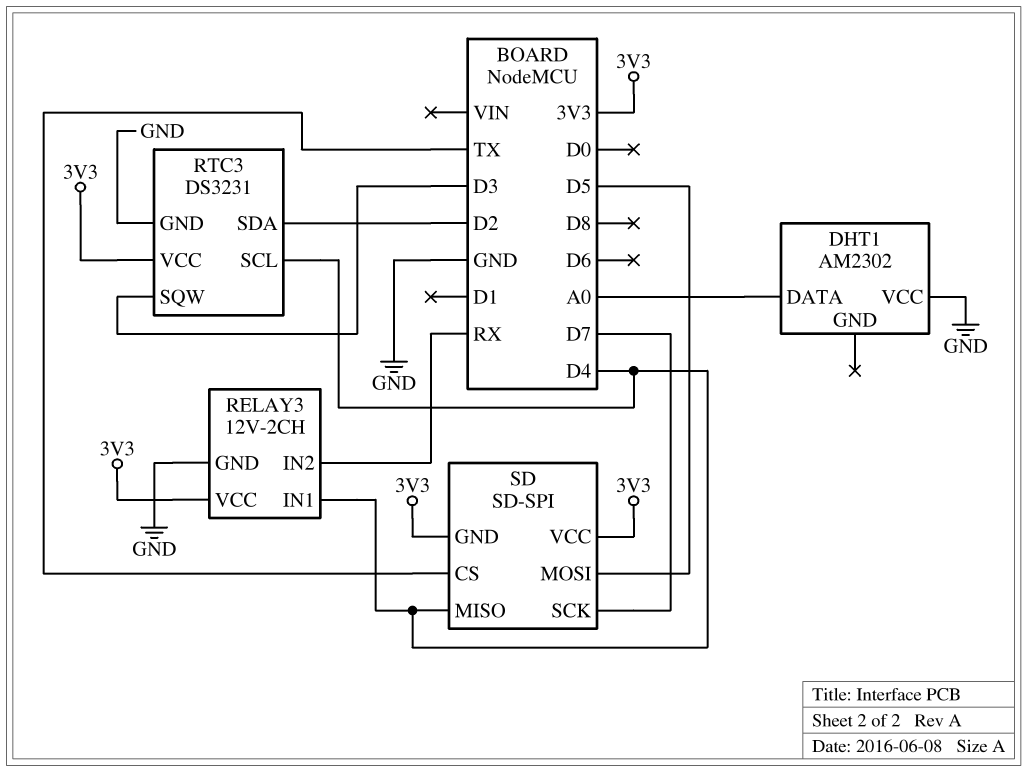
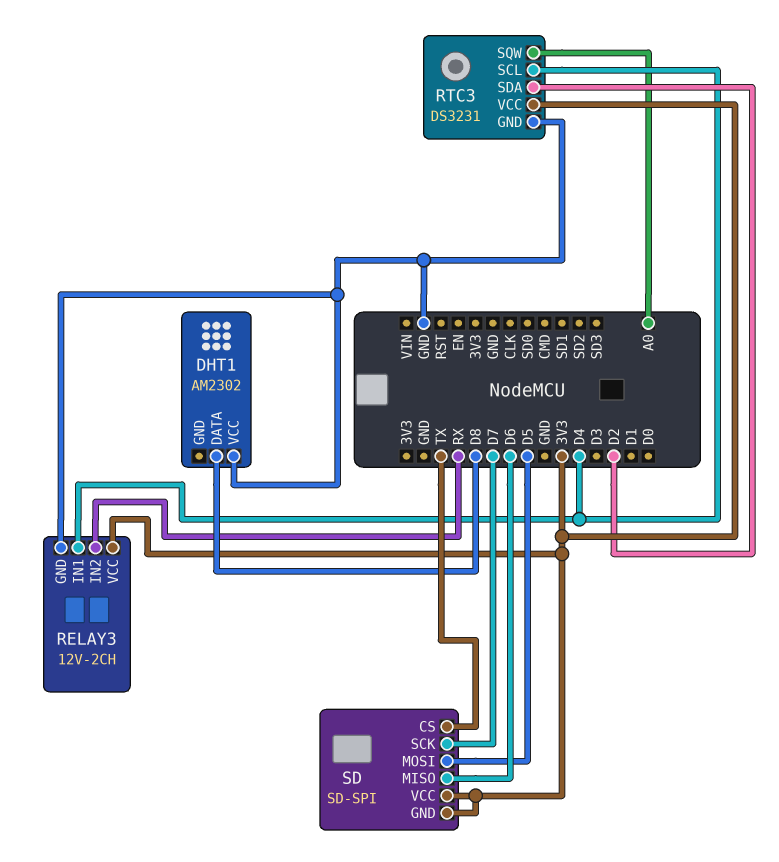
DHT1 pin DATA: A0 -> D8
RTC3 pin SQW: D3 -> A0
SD pin MISO: D4 -> D6

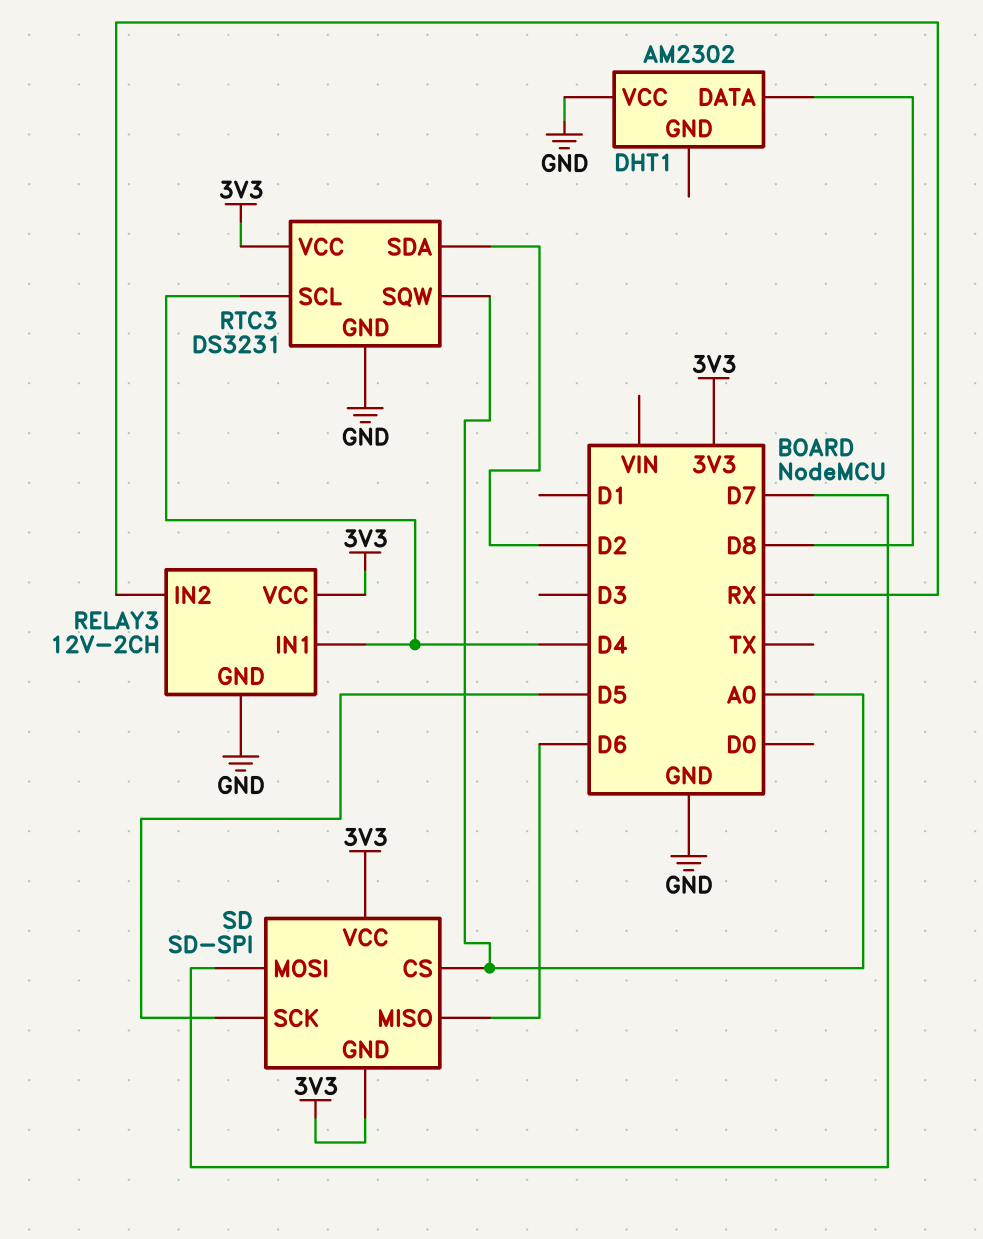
SD pin CS: TX -> A0
SD pin MOSI: D5 -> D7
SD pin SCK: D7 -> D5

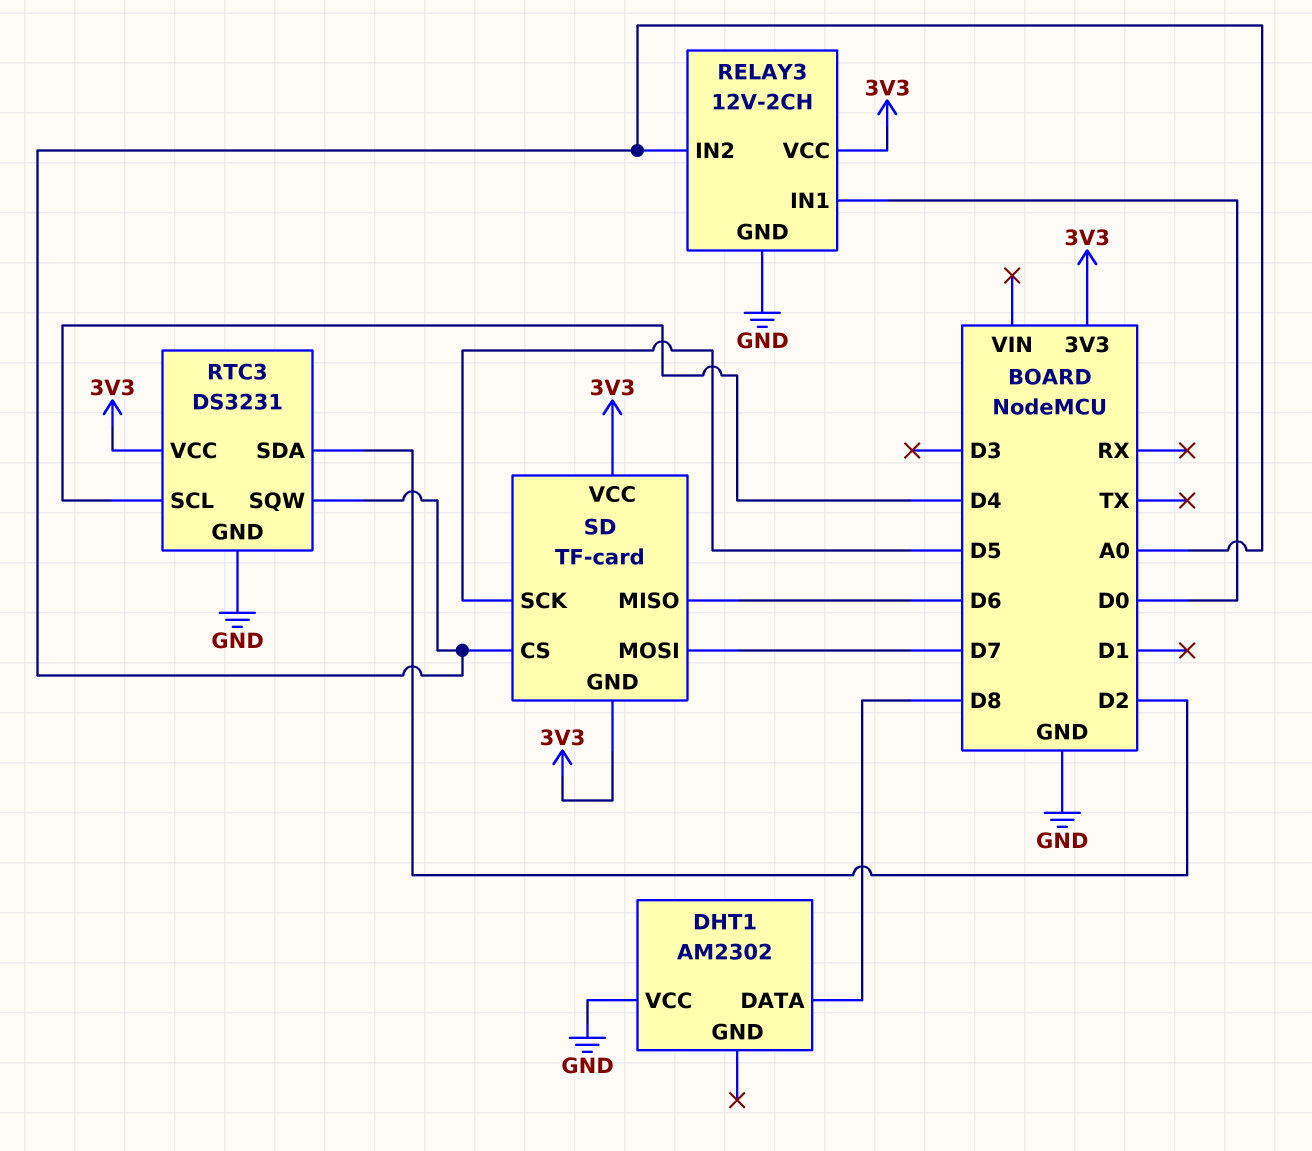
RELAY3 pin IN1: D4 -> D0
RELAY3 pin IN2: RX -> A0
SD: SD-SPI -> TF-card

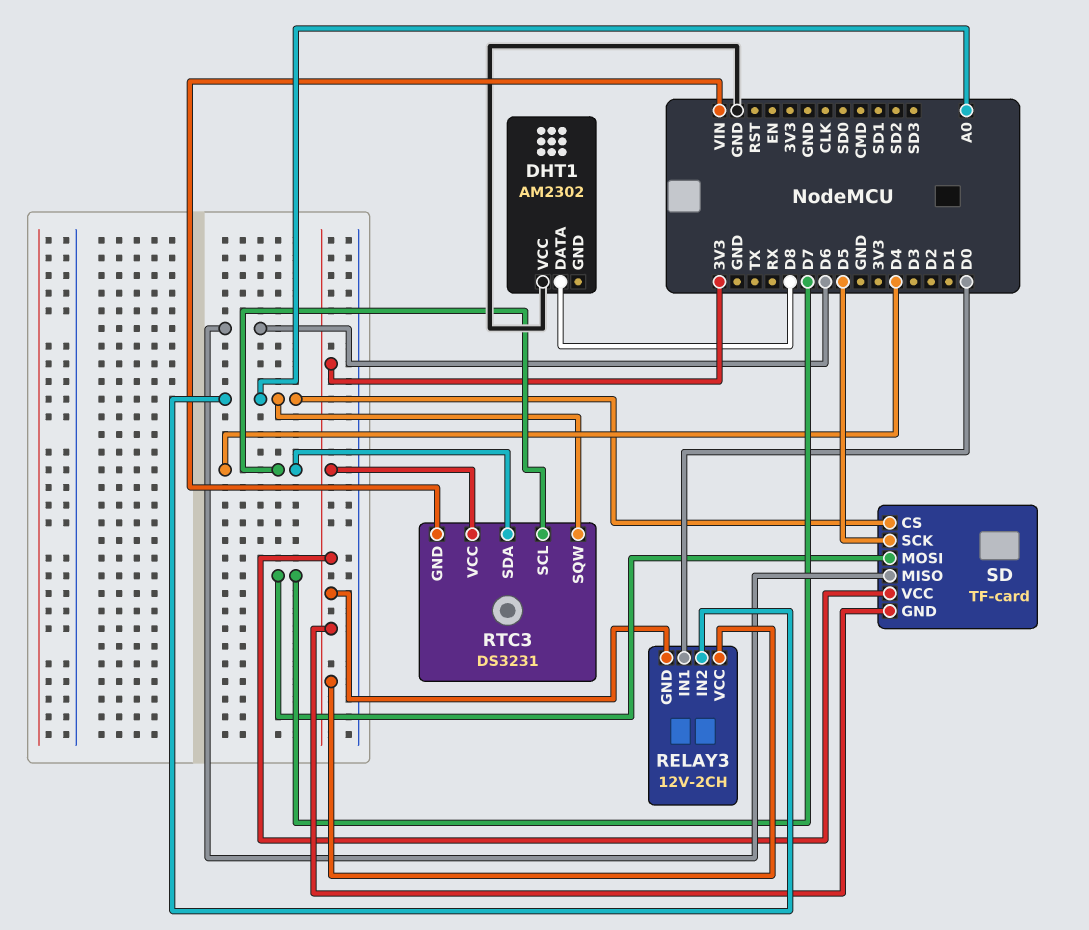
RELAY3 pin GND: GND -> 3V3
RTC3 pin GND: GND -> VIN
RTC3 pin SDA: D2 -> D4

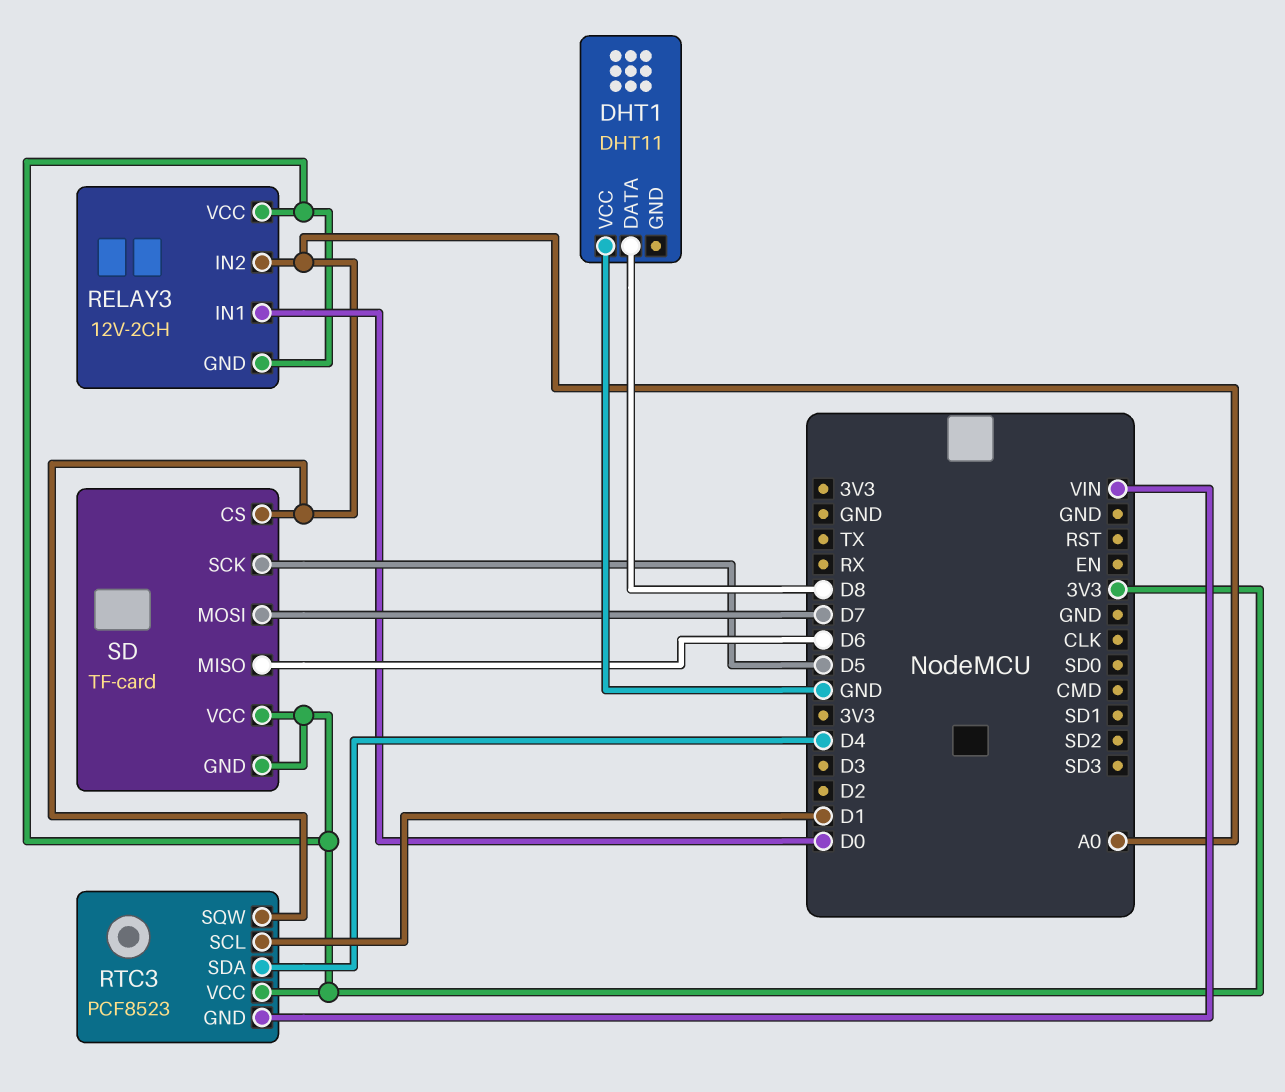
DHT1: AM2302 -> DHT11
RTC3: DS3231 -> PCF8523
RTC3 pin SCL: D4 -> D1

